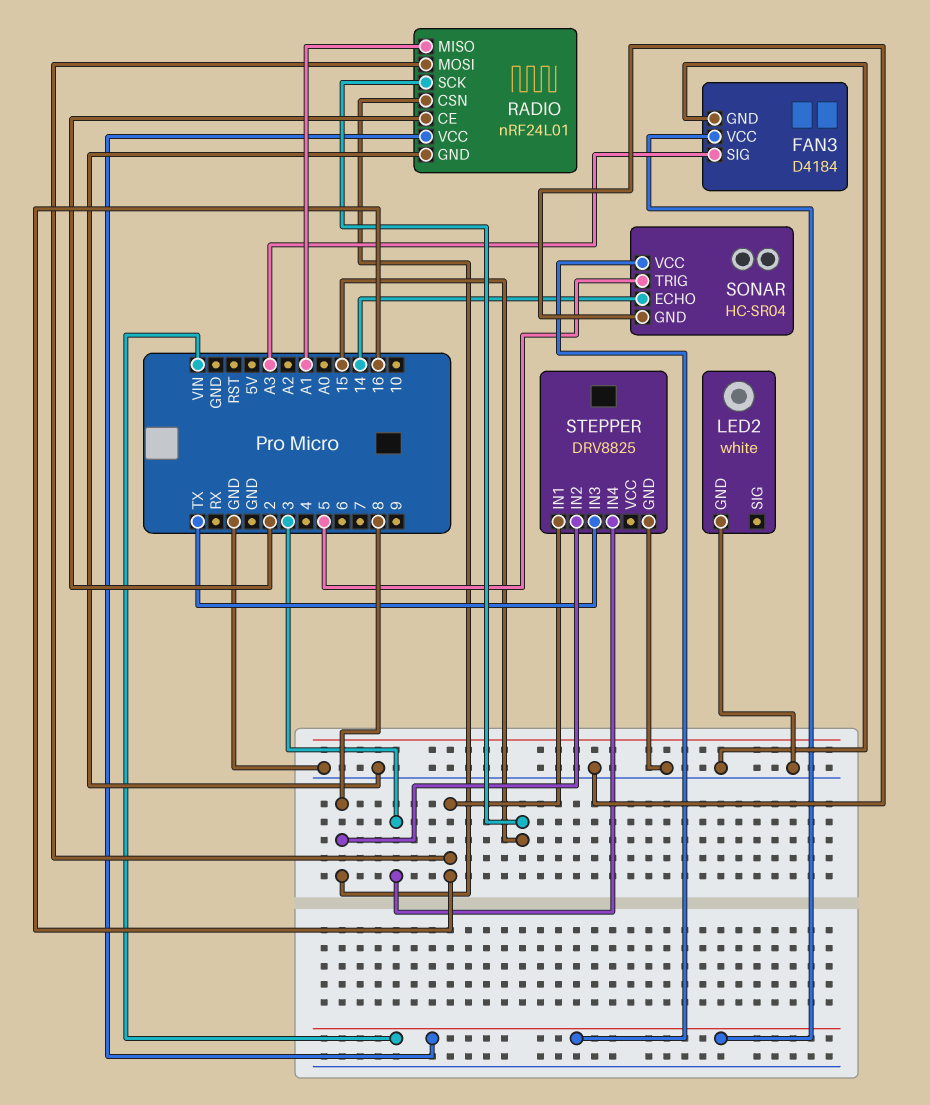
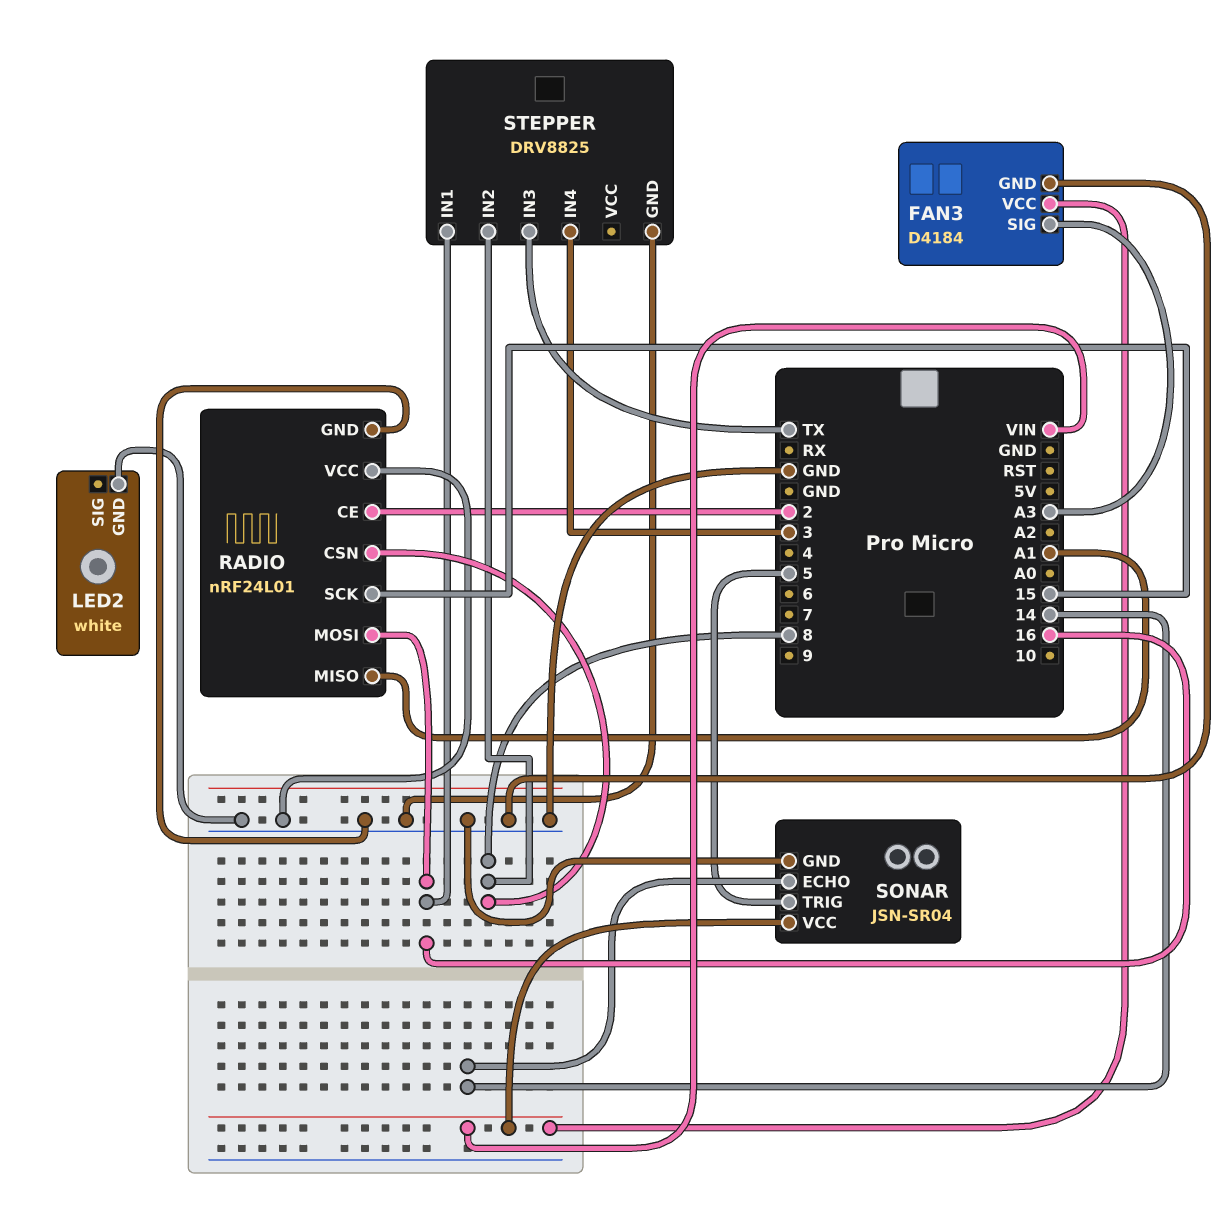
RADIO pin VCC: VIN -> GND
SONAR: HC-SR04 -> JSN-SR04

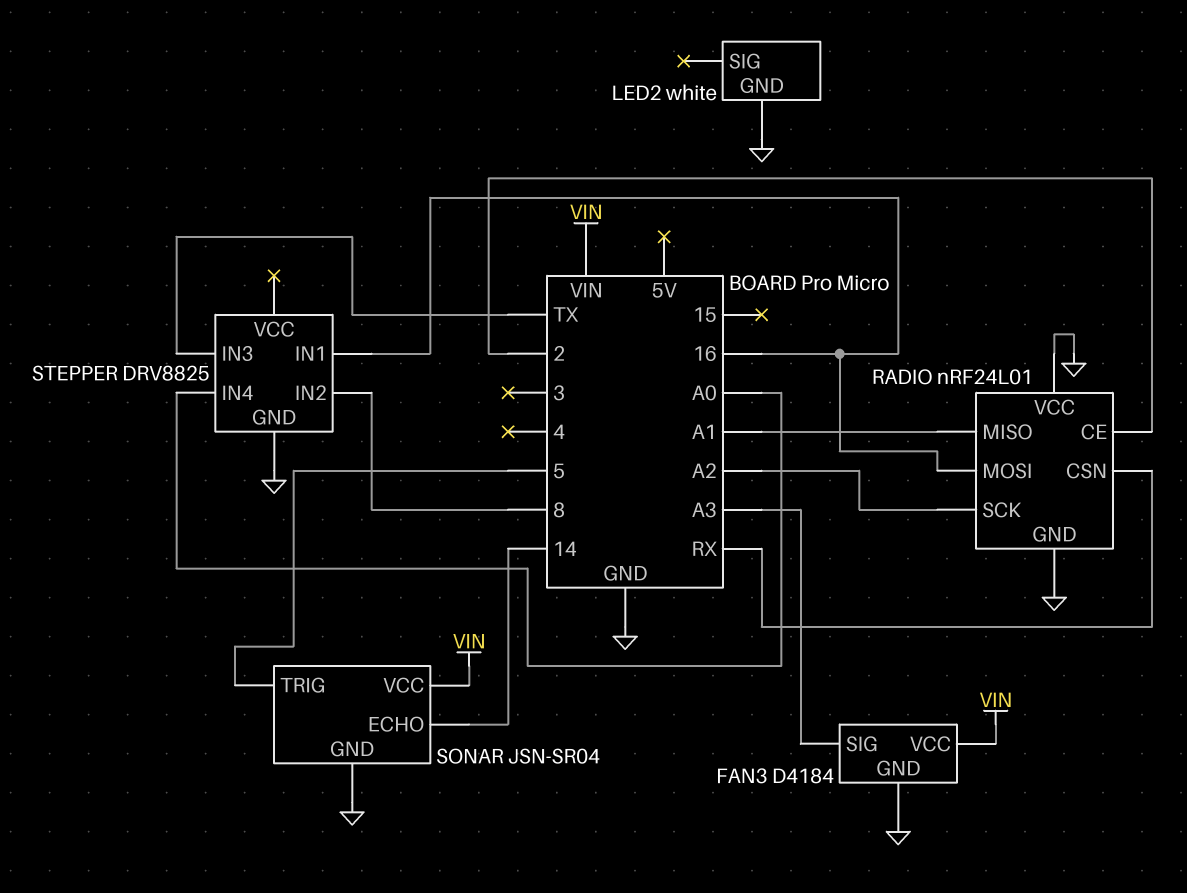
RADIO pin CSN: 8 -> RX
RADIO pin SCK: 15 -> A2
STEPPER pin IN4: 3 -> A0

